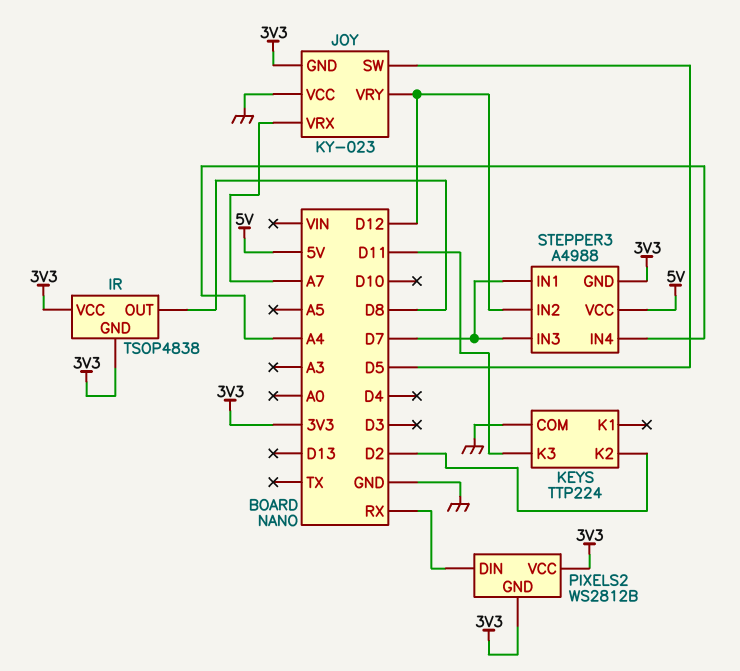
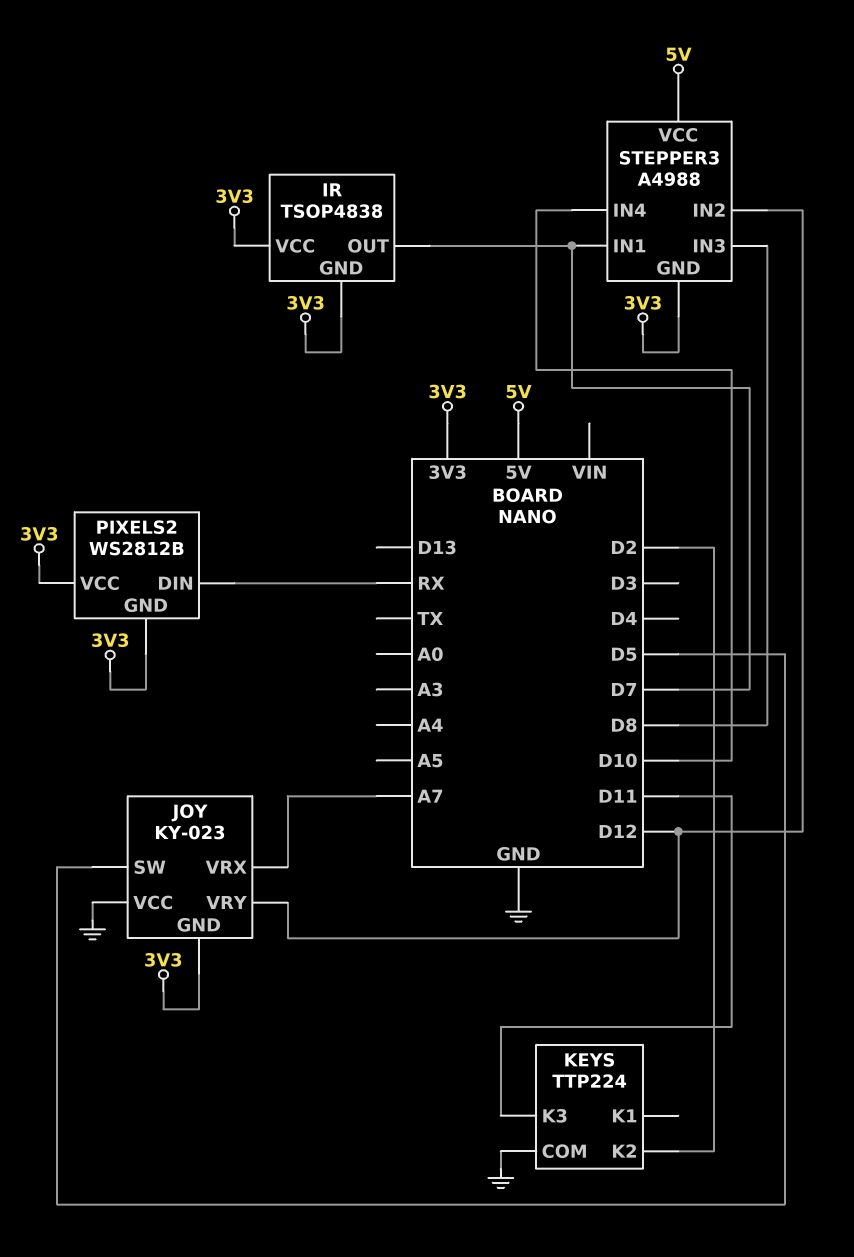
IR pin OUT: D8 -> D7
STEPPER3 pin IN3: D7 -> D8
STEPPER3 pin IN4: A4 -> D10

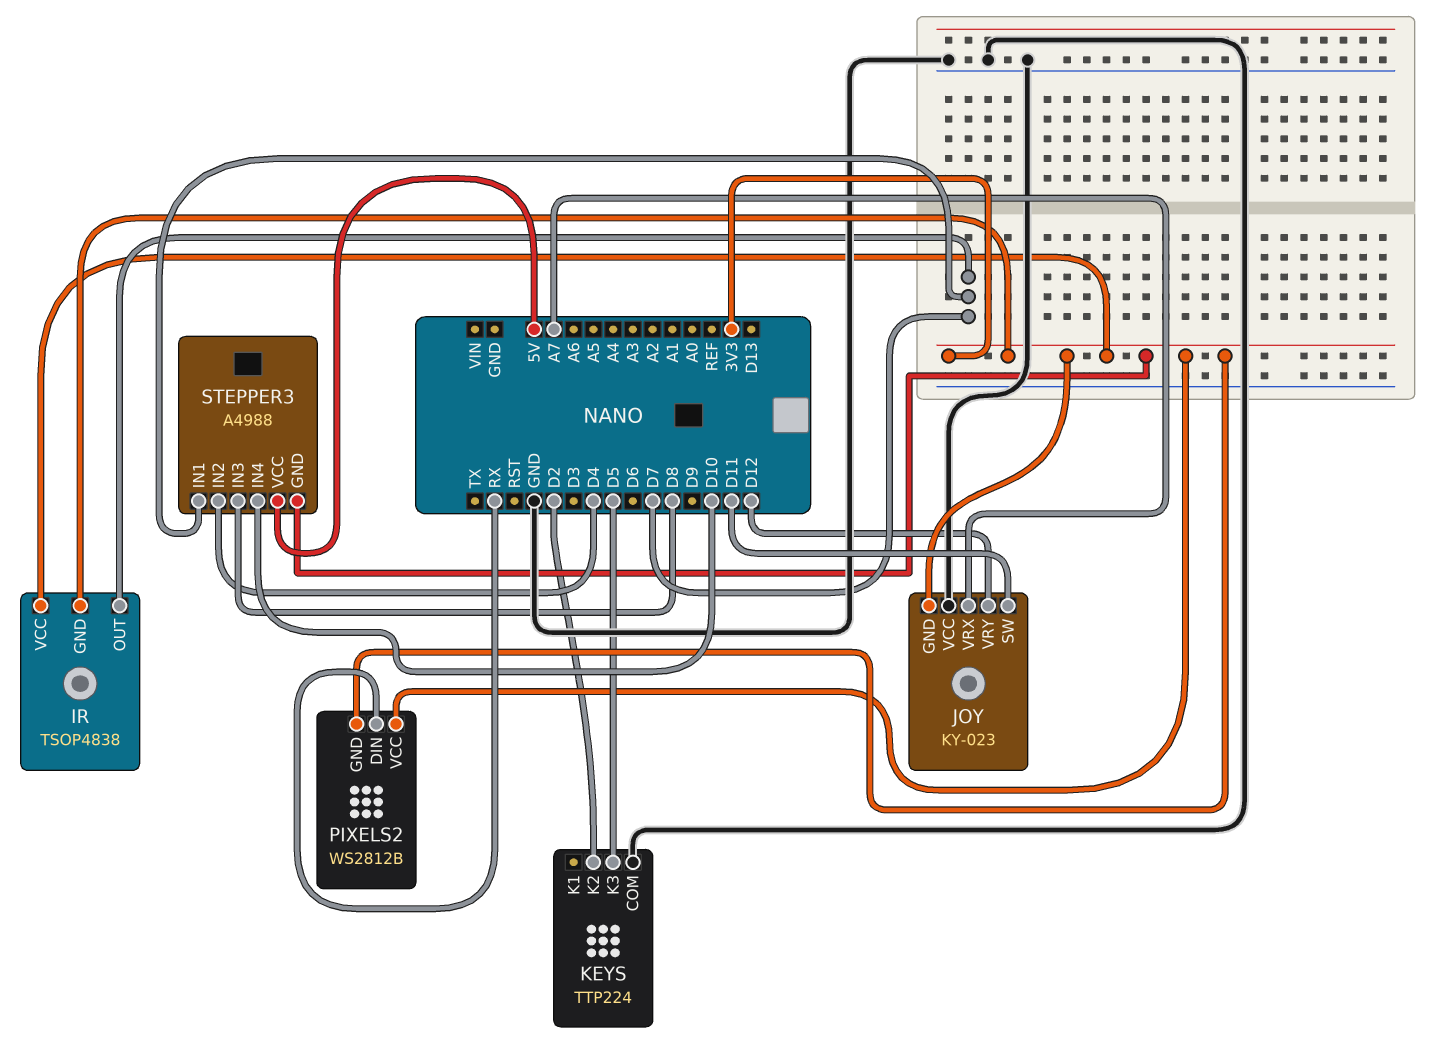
JOY pin SW: D5 -> D11
KEYS pin K3: D11 -> D5
STEPPER3 pin IN2: D12 -> D4

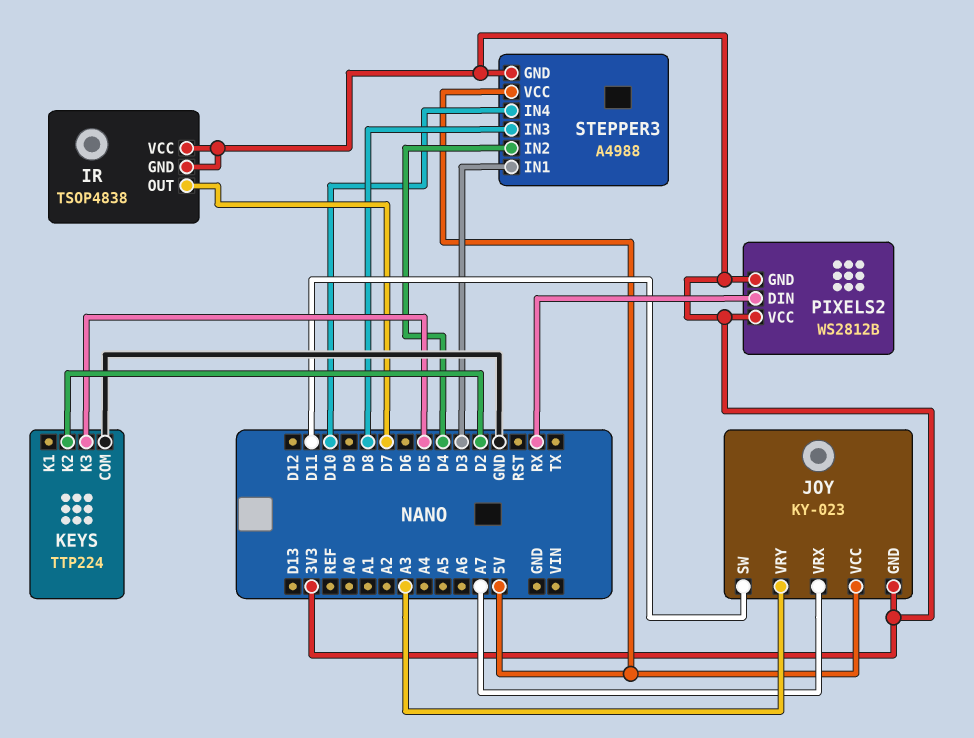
JOY pin VCC: GND -> 5V
JOY pin VRY: D12 -> A3
STEPPER3 pin IN1: D7 -> D3

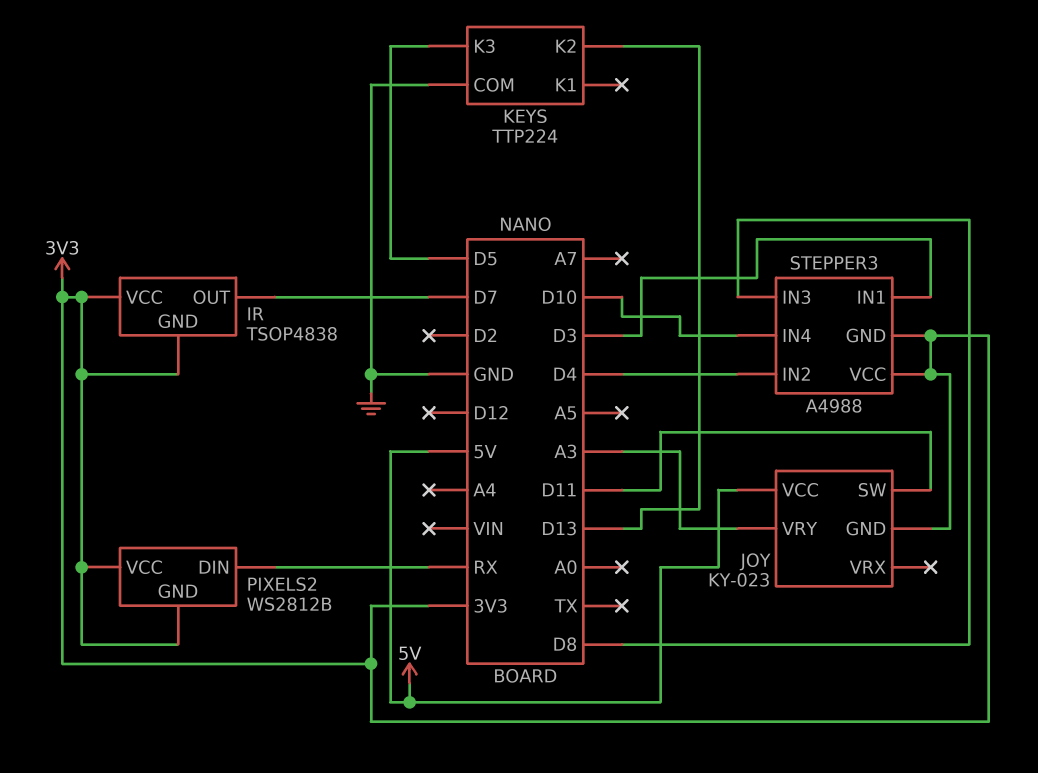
JOY pin VRX: A7 -> none
KEYS pin K2: D2 -> D13
STEPPER3 pin VCC: 5V -> 3V3

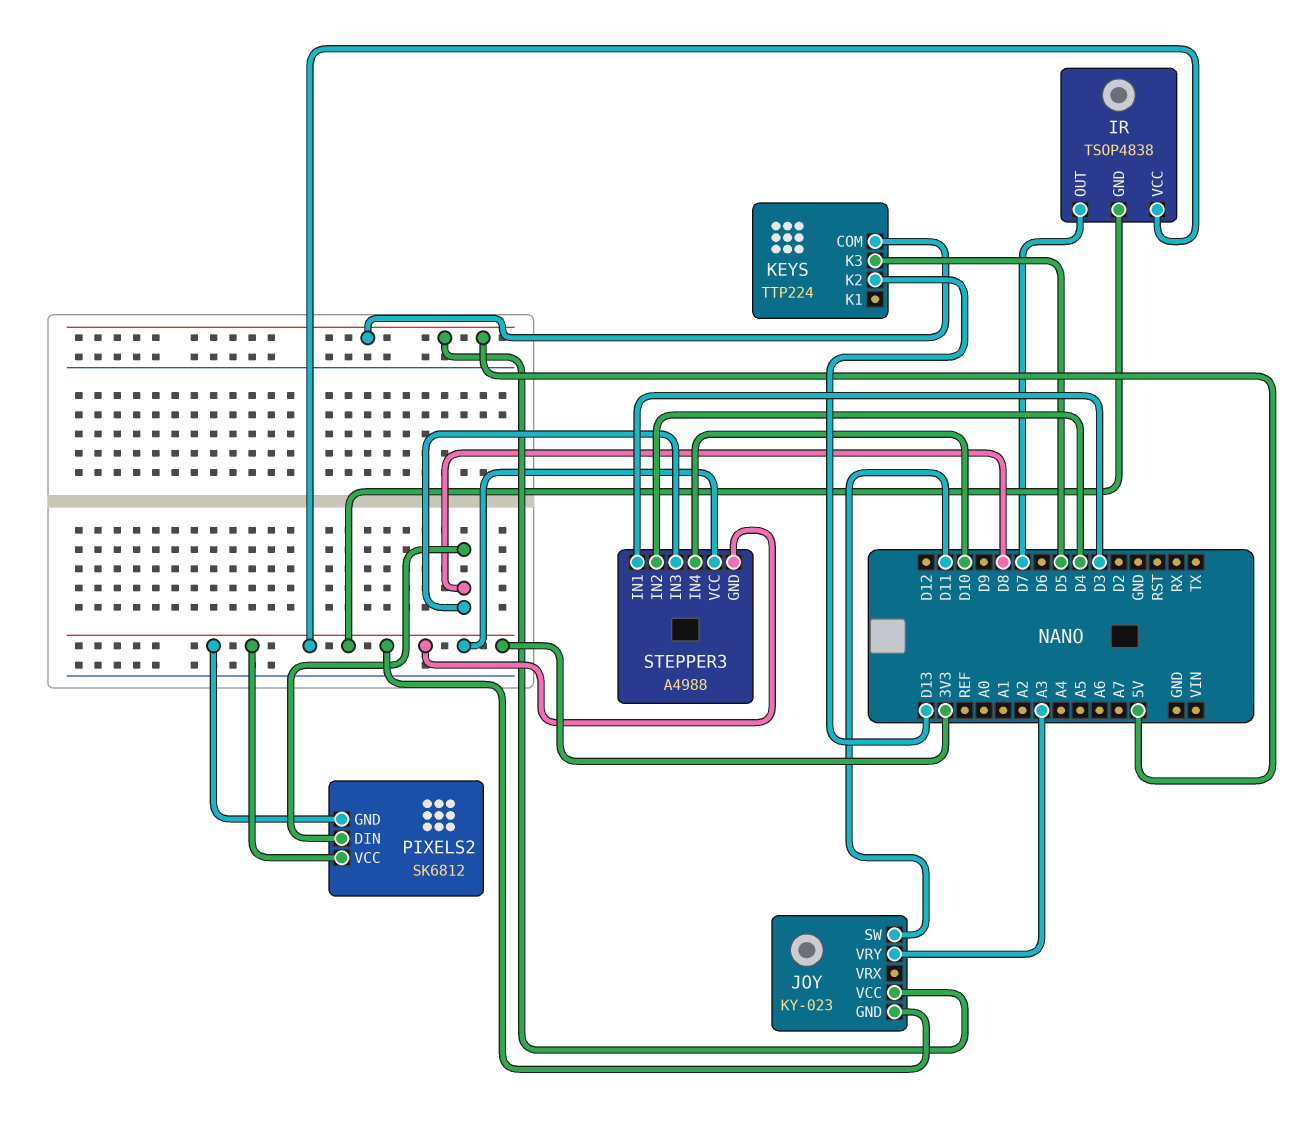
KEYS pin COM: GND -> 5V
PIXELS2: WS2812B -> SK6812
PIXELS2 pin DIN: RX -> D8

